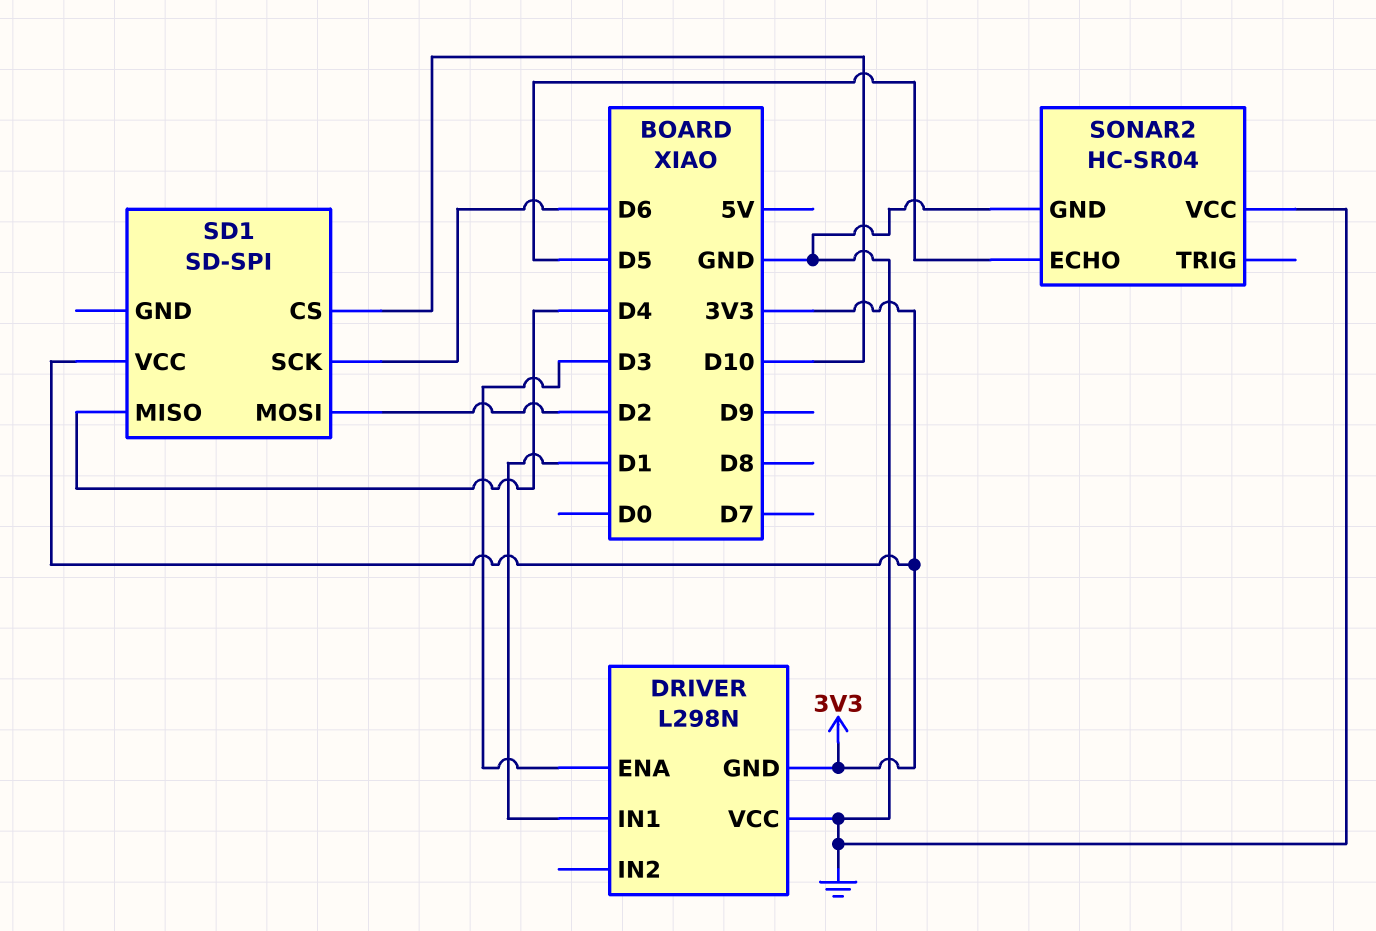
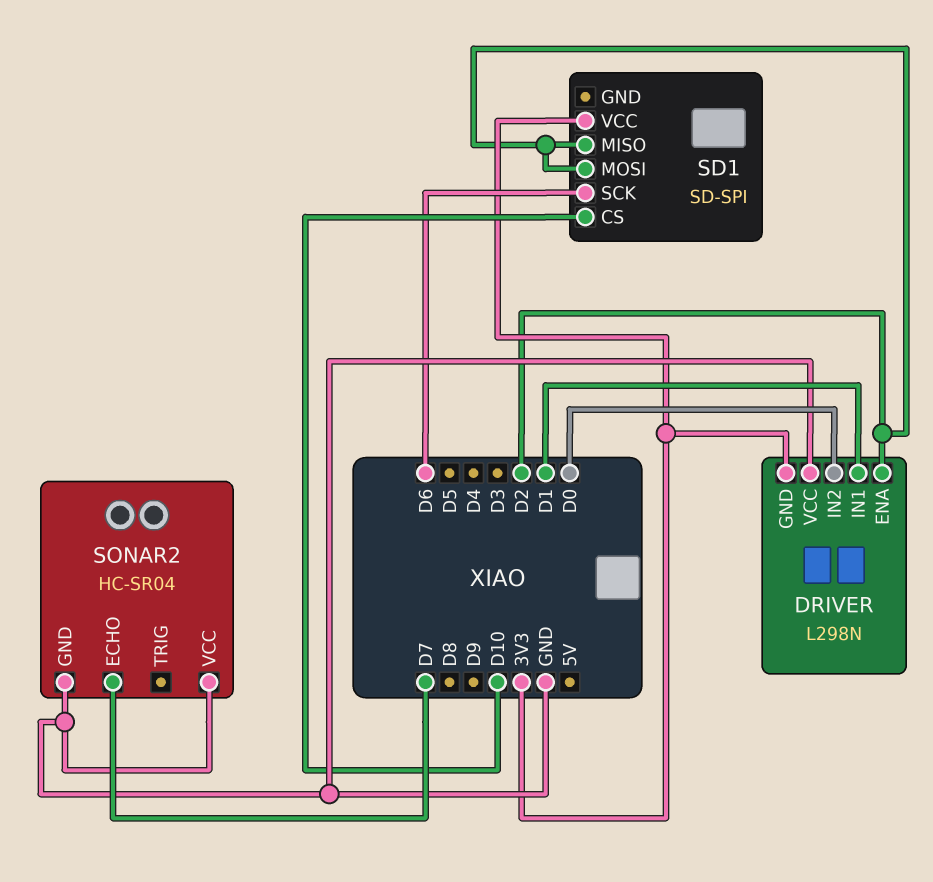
DRIVER pin ENA: D3 -> D2
DRIVER pin IN2: none -> D0
SD1 pin MISO: D4 -> D2
SONAR2 pin ECHO: D5 -> D7

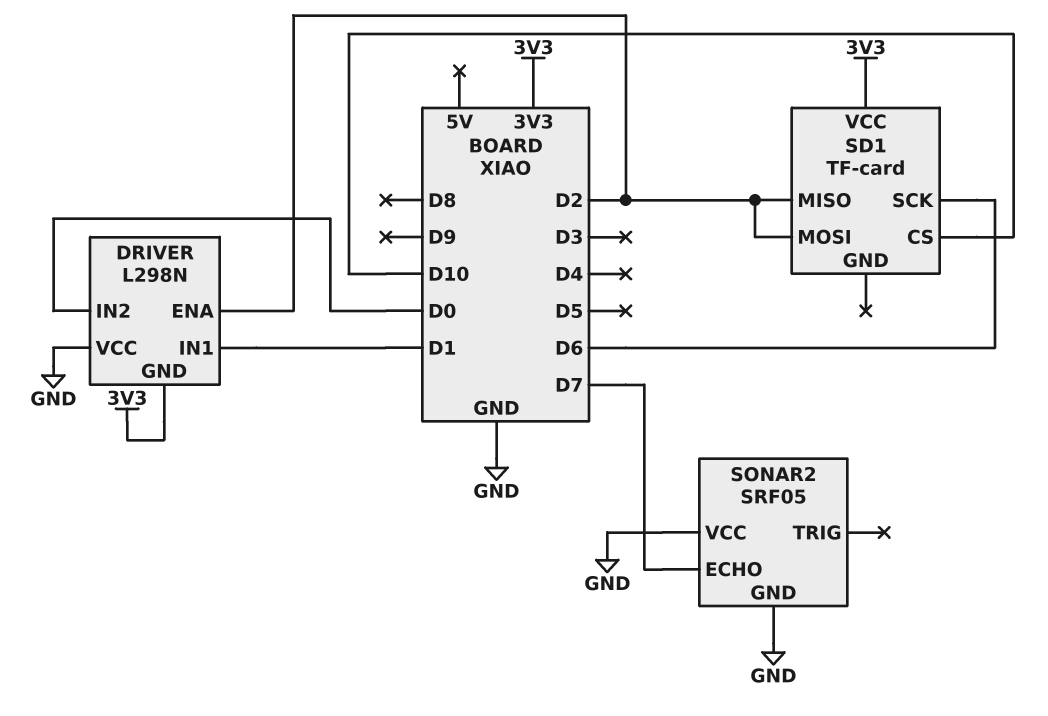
SD1: SD-SPI -> TF-card
SONAR2: HC-SR04 -> SRF05

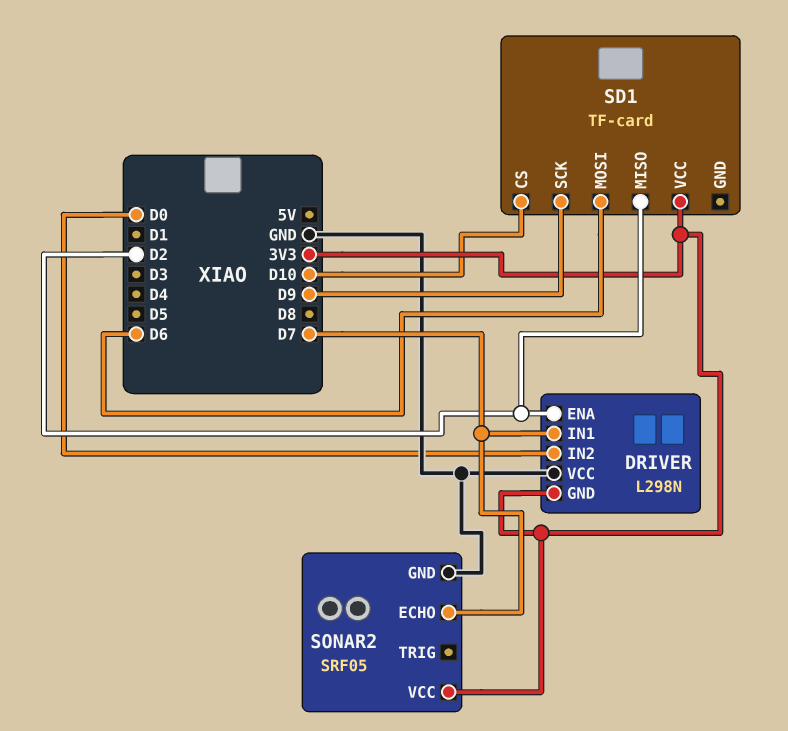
DRIVER pin IN1: D1 -> D7
SD1 pin MOSI: D2 -> D6
SD1 pin SCK: D6 -> D9
SONAR2 pin VCC: GND -> 3V3

